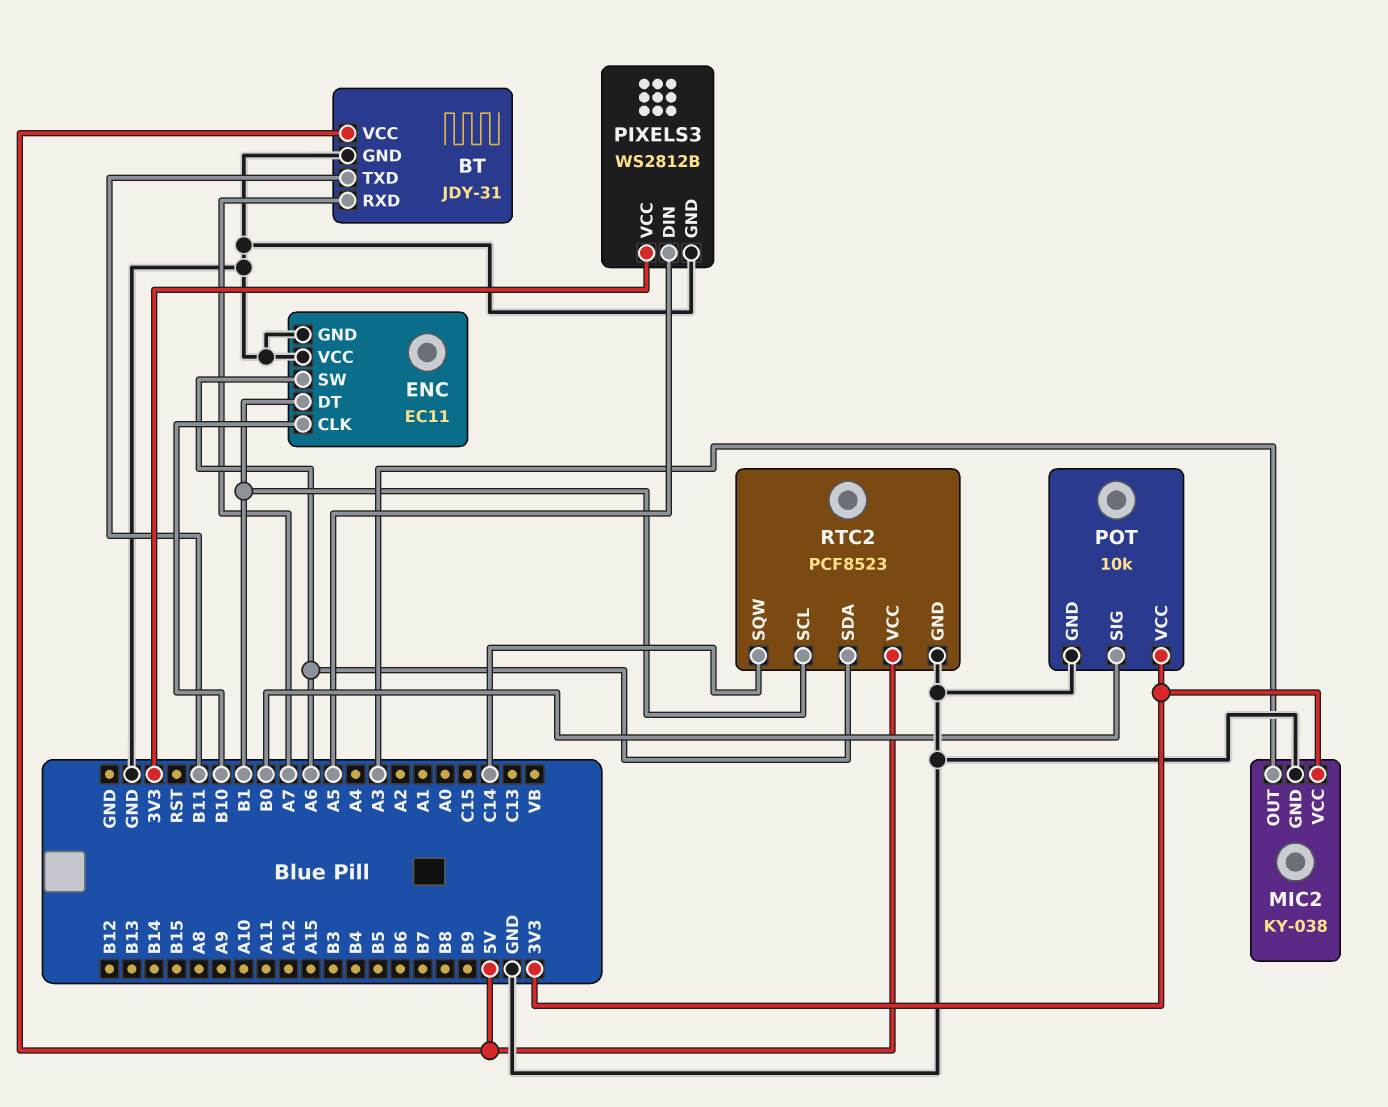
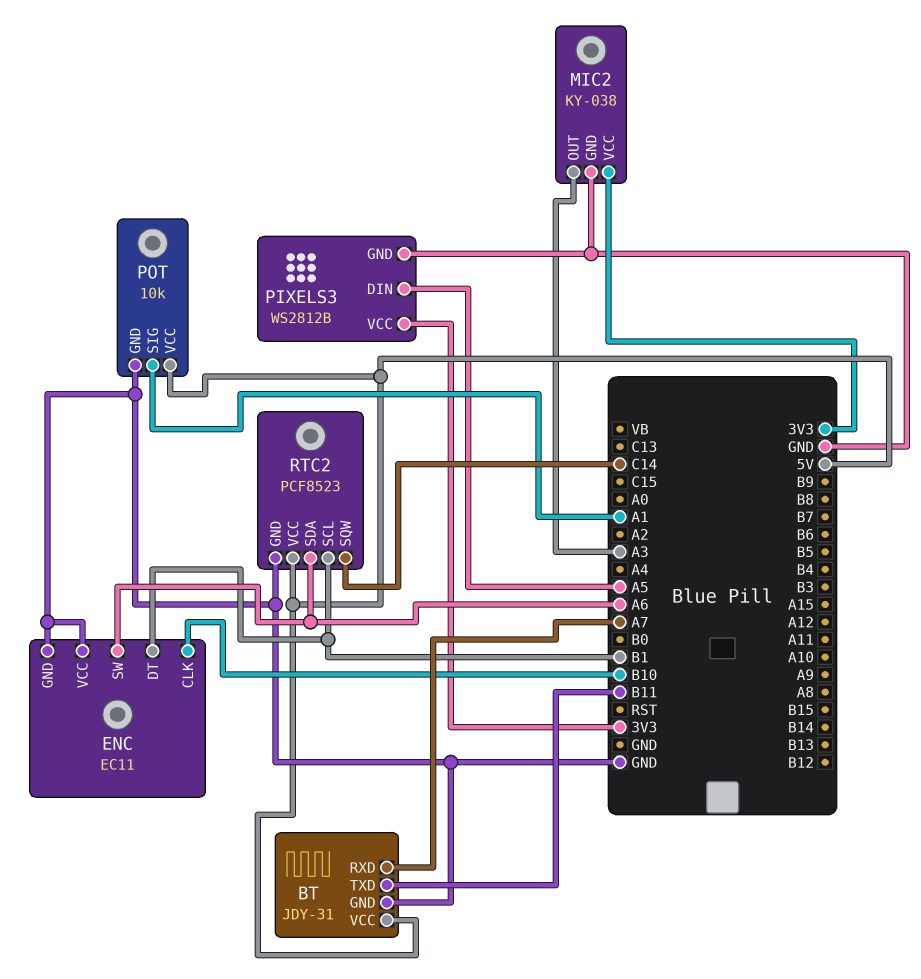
POT pin SIG: B0 -> A1
POT pin VCC: 3V3 -> 5V

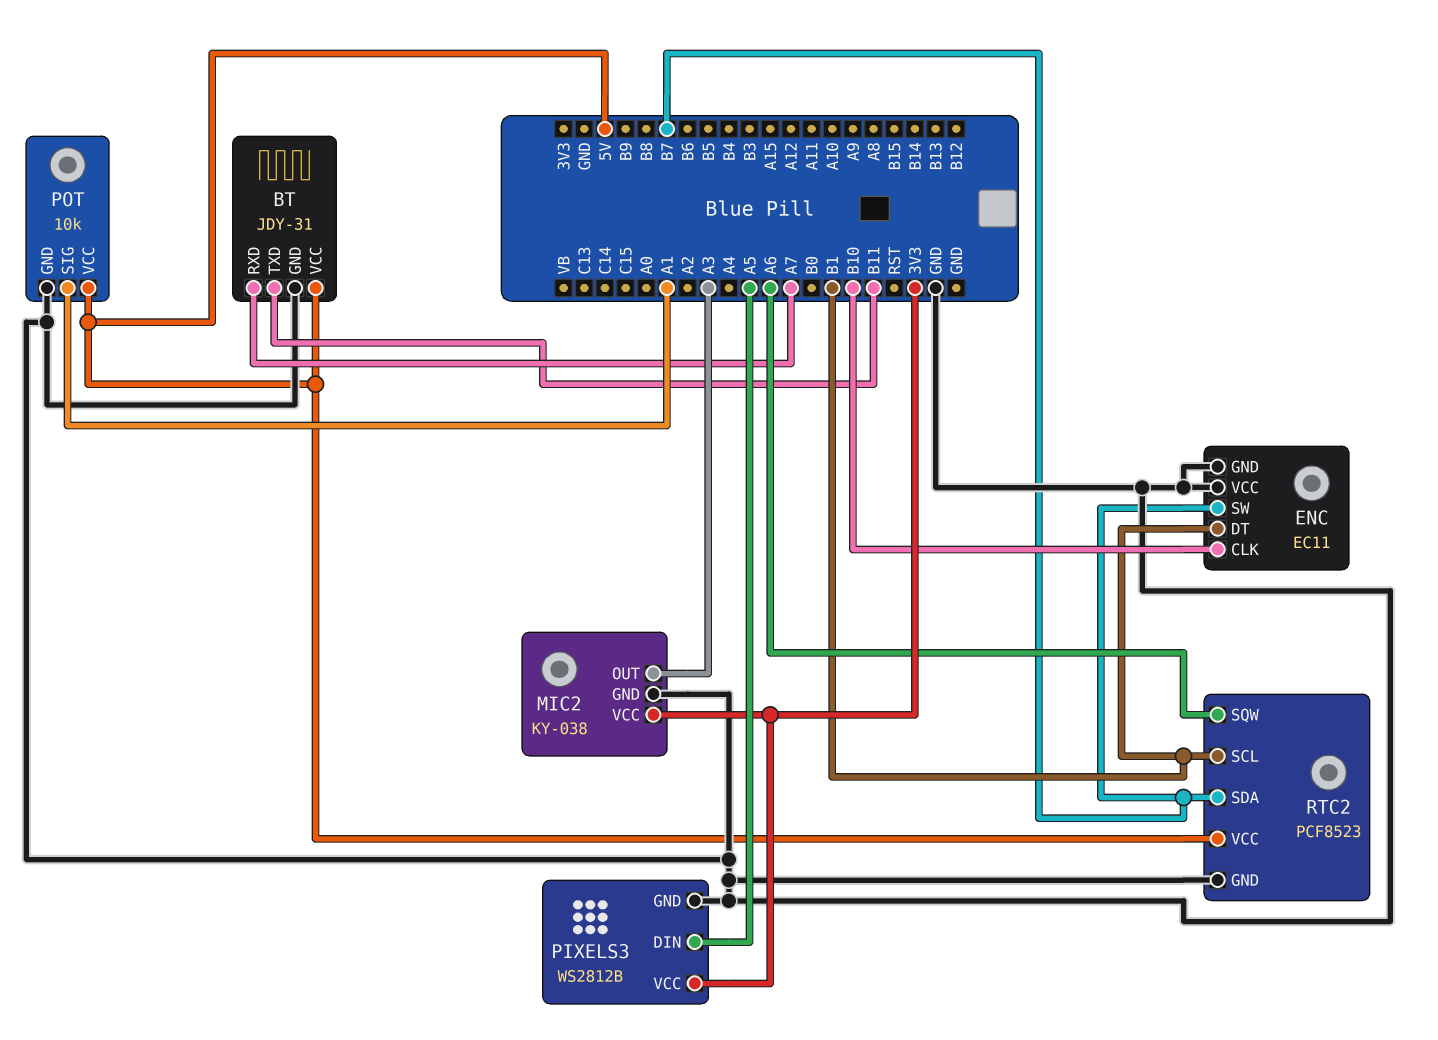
ENC pin SW: A6 -> B7
RTC2 pin SDA: A6 -> B7
RTC2 pin SQW: C14 -> A6

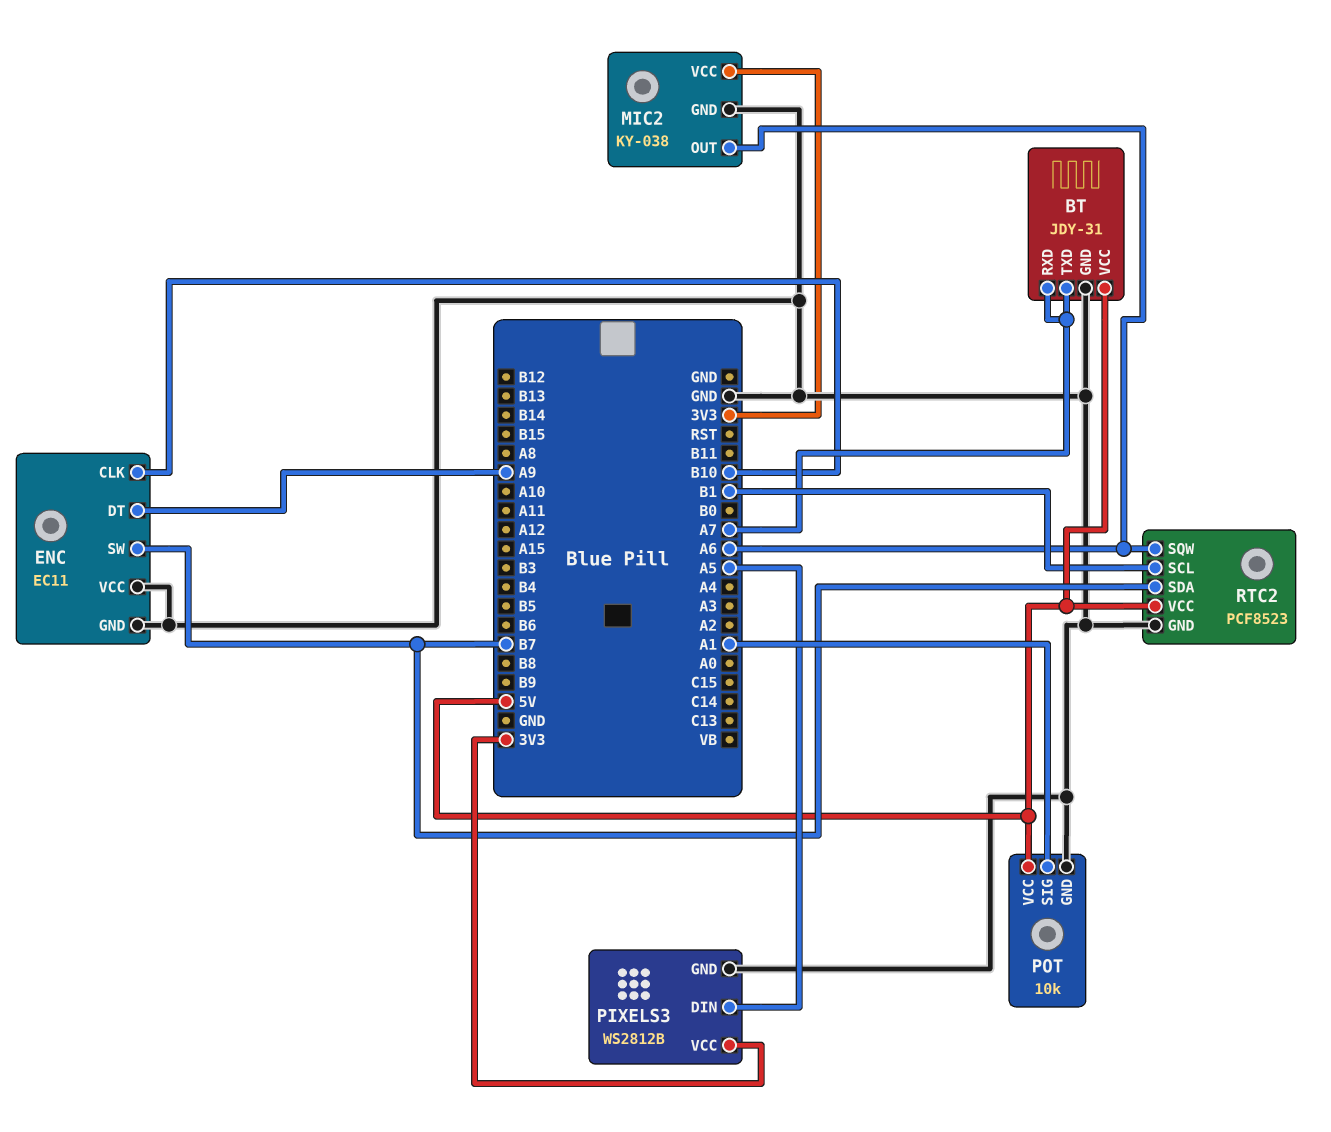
BT pin TXD: B11 -> A7
ENC pin DT: B1 -> A9
MIC2 pin OUT: A3 -> A6

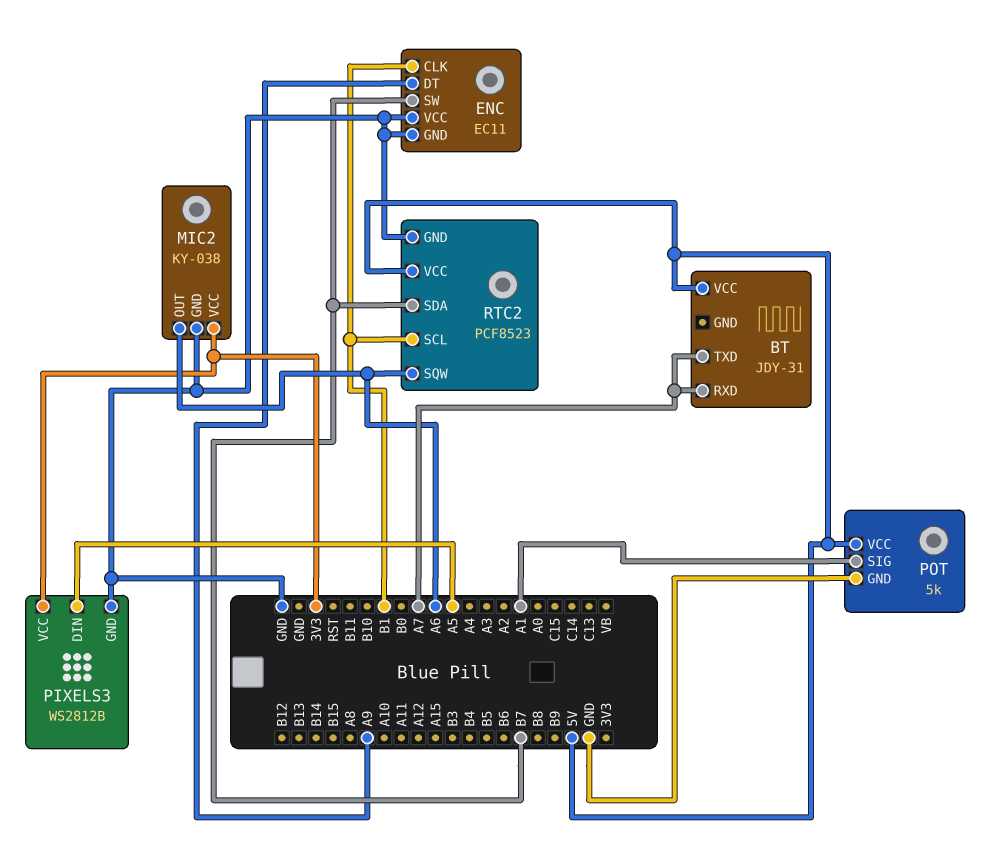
BT pin GND: GND -> none
ENC pin CLK: B10 -> B1
POT: 10k -> 5k

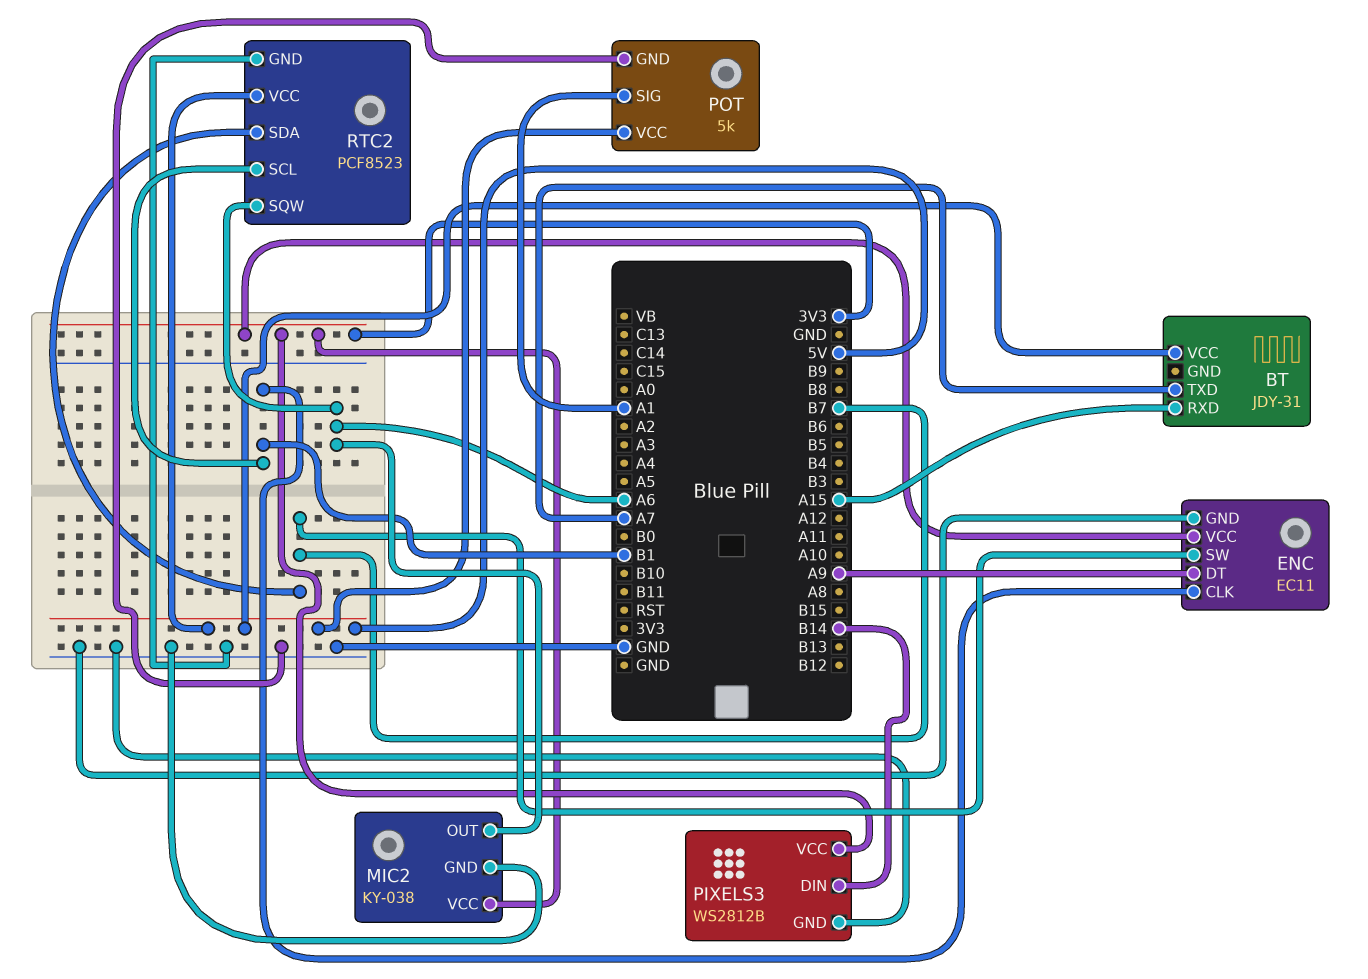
BT pin RXD: A7 -> A15
ENC pin VCC: GND -> 3V3
PIXELS3 pin DIN: A5 -> B14

